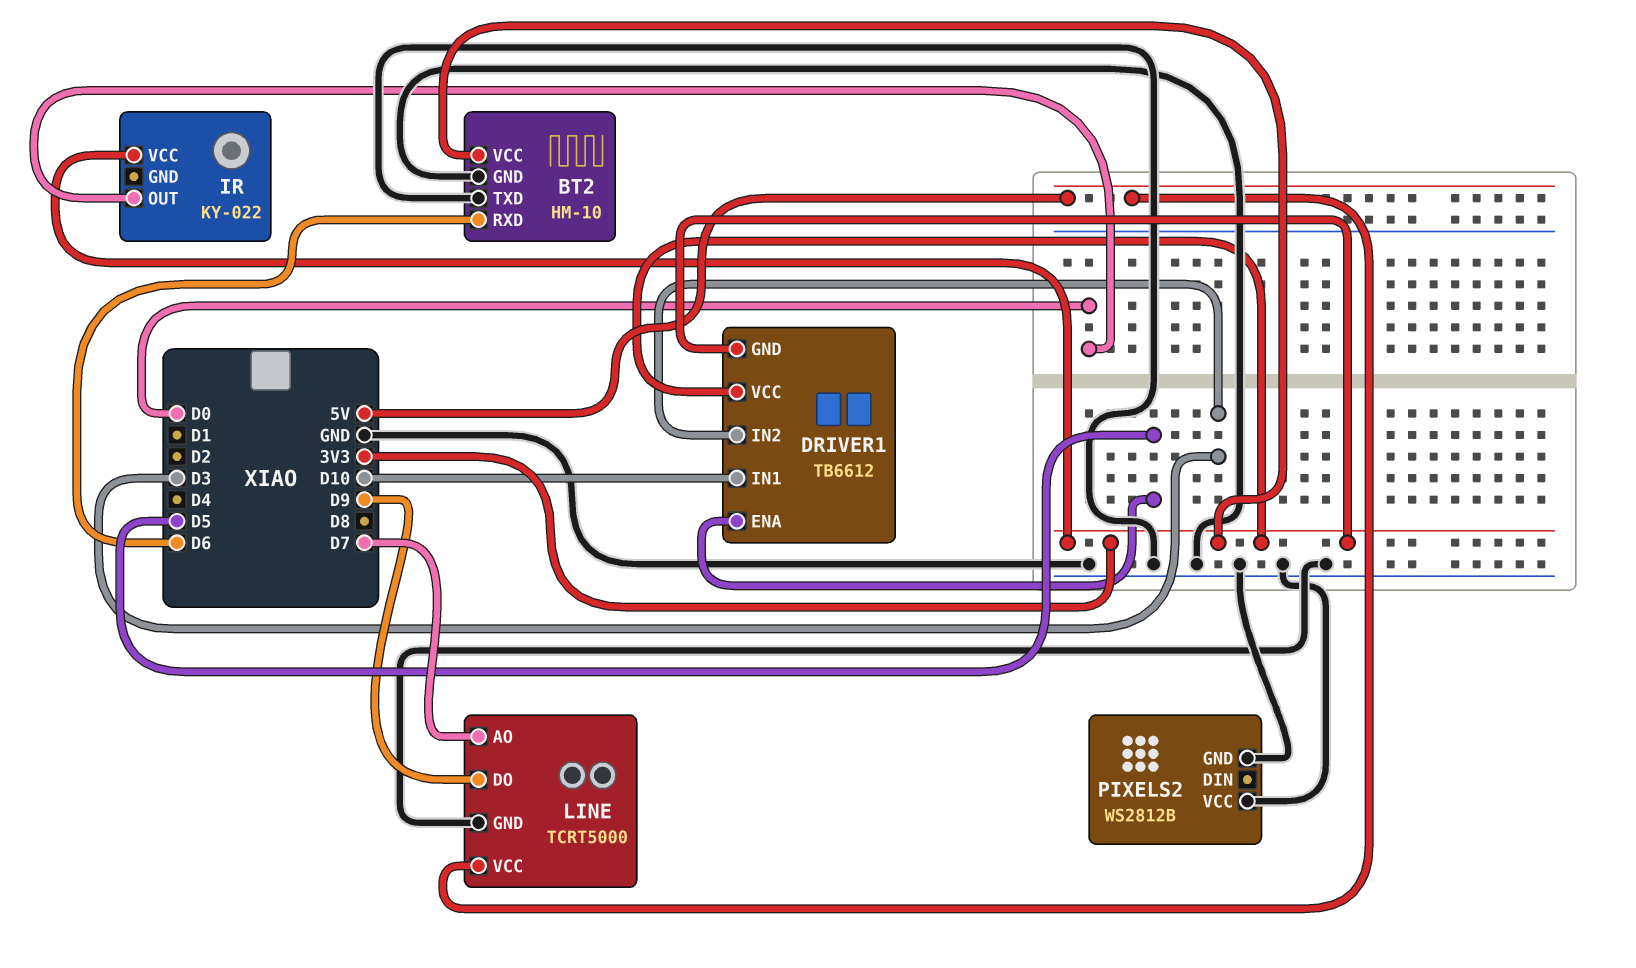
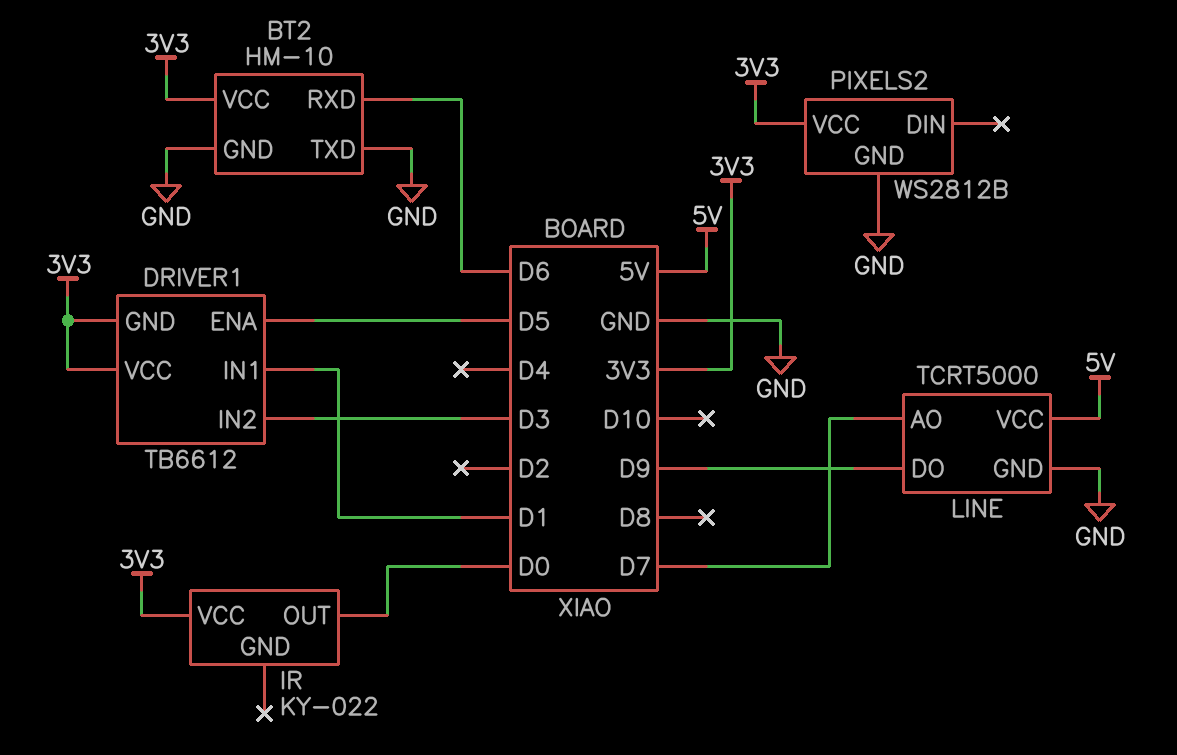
DRIVER1 pin IN1: D10 -> D1
PIXELS2 pin VCC: GND -> 3V3

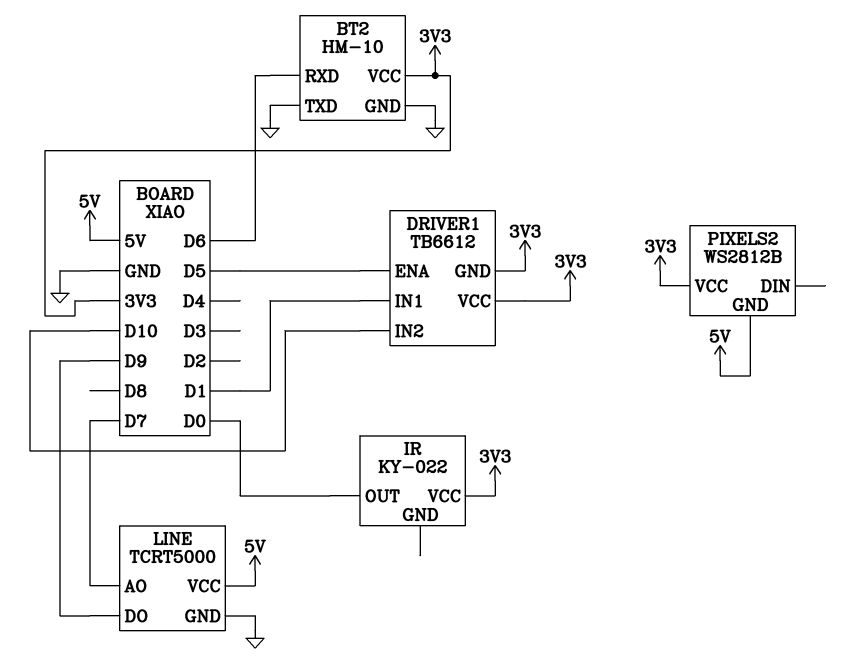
DRIVER1 pin IN2: D3 -> D10
PIXELS2 pin GND: GND -> 5V

